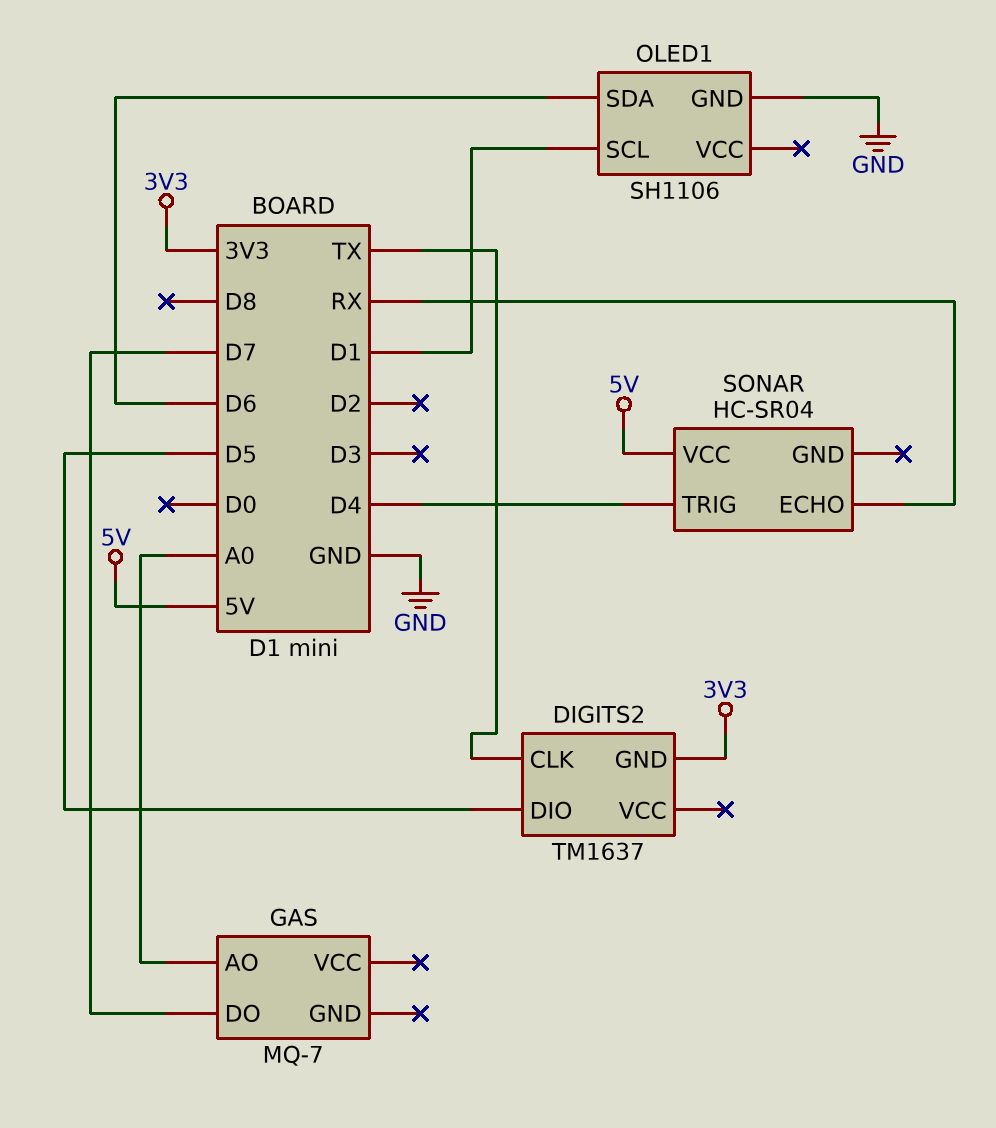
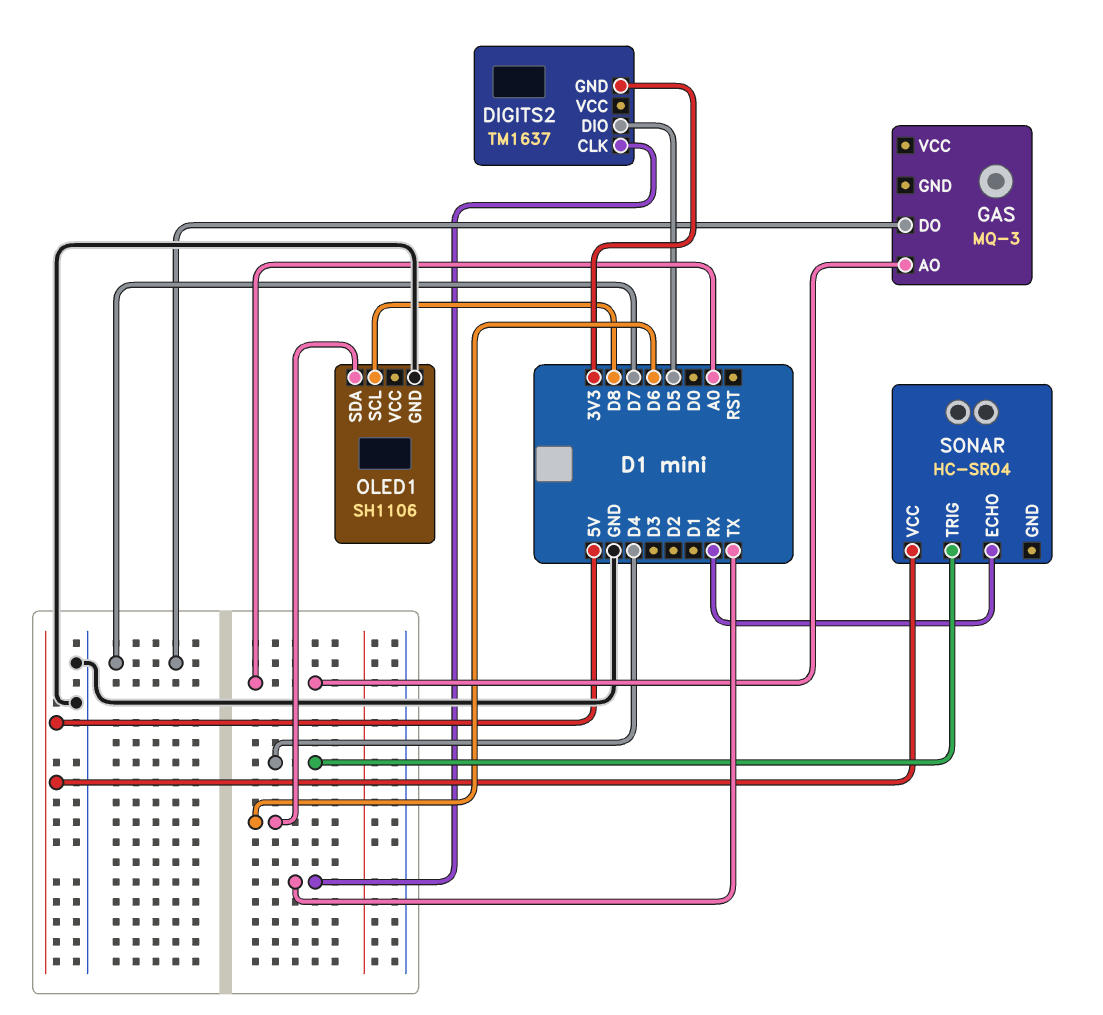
GAS: MQ-7 -> MQ-3
OLED1 pin SCL: D1 -> D8

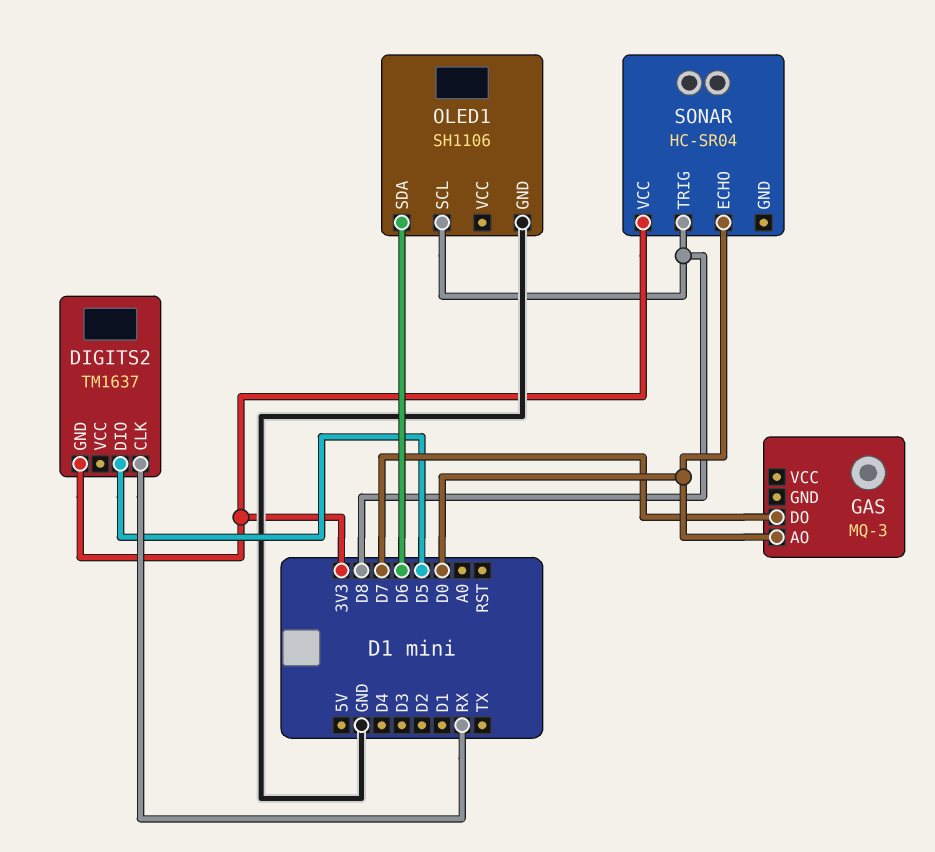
DIGITS2 pin CLK: TX -> RX
GAS pin AO: A0 -> D0
SONAR pin ECHO: RX -> D0
SONAR pin TRIG: D4 -> D8
SONAR pin VCC: 5V -> 3V3

